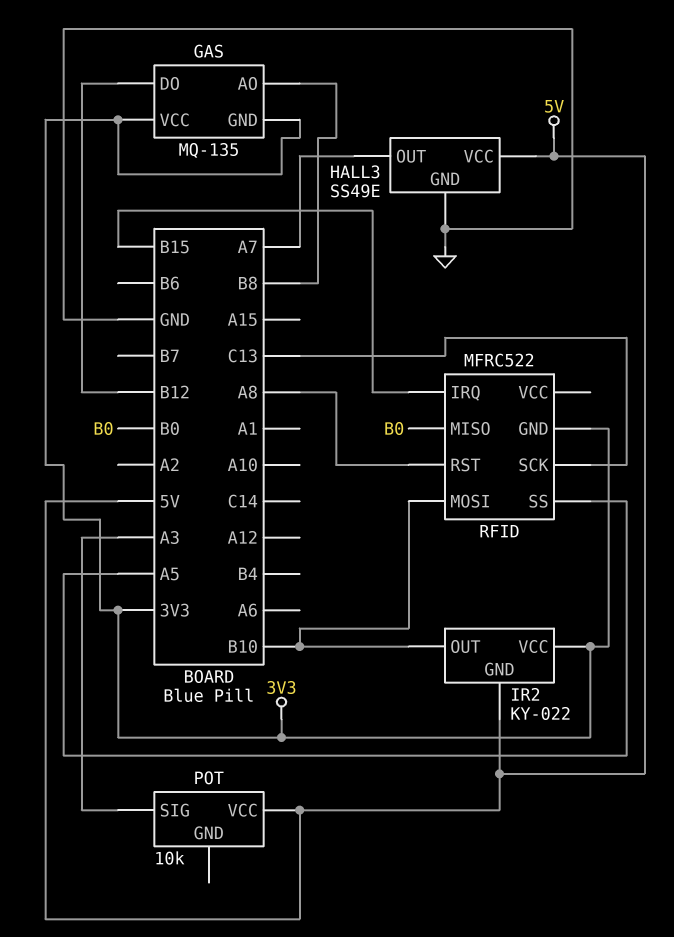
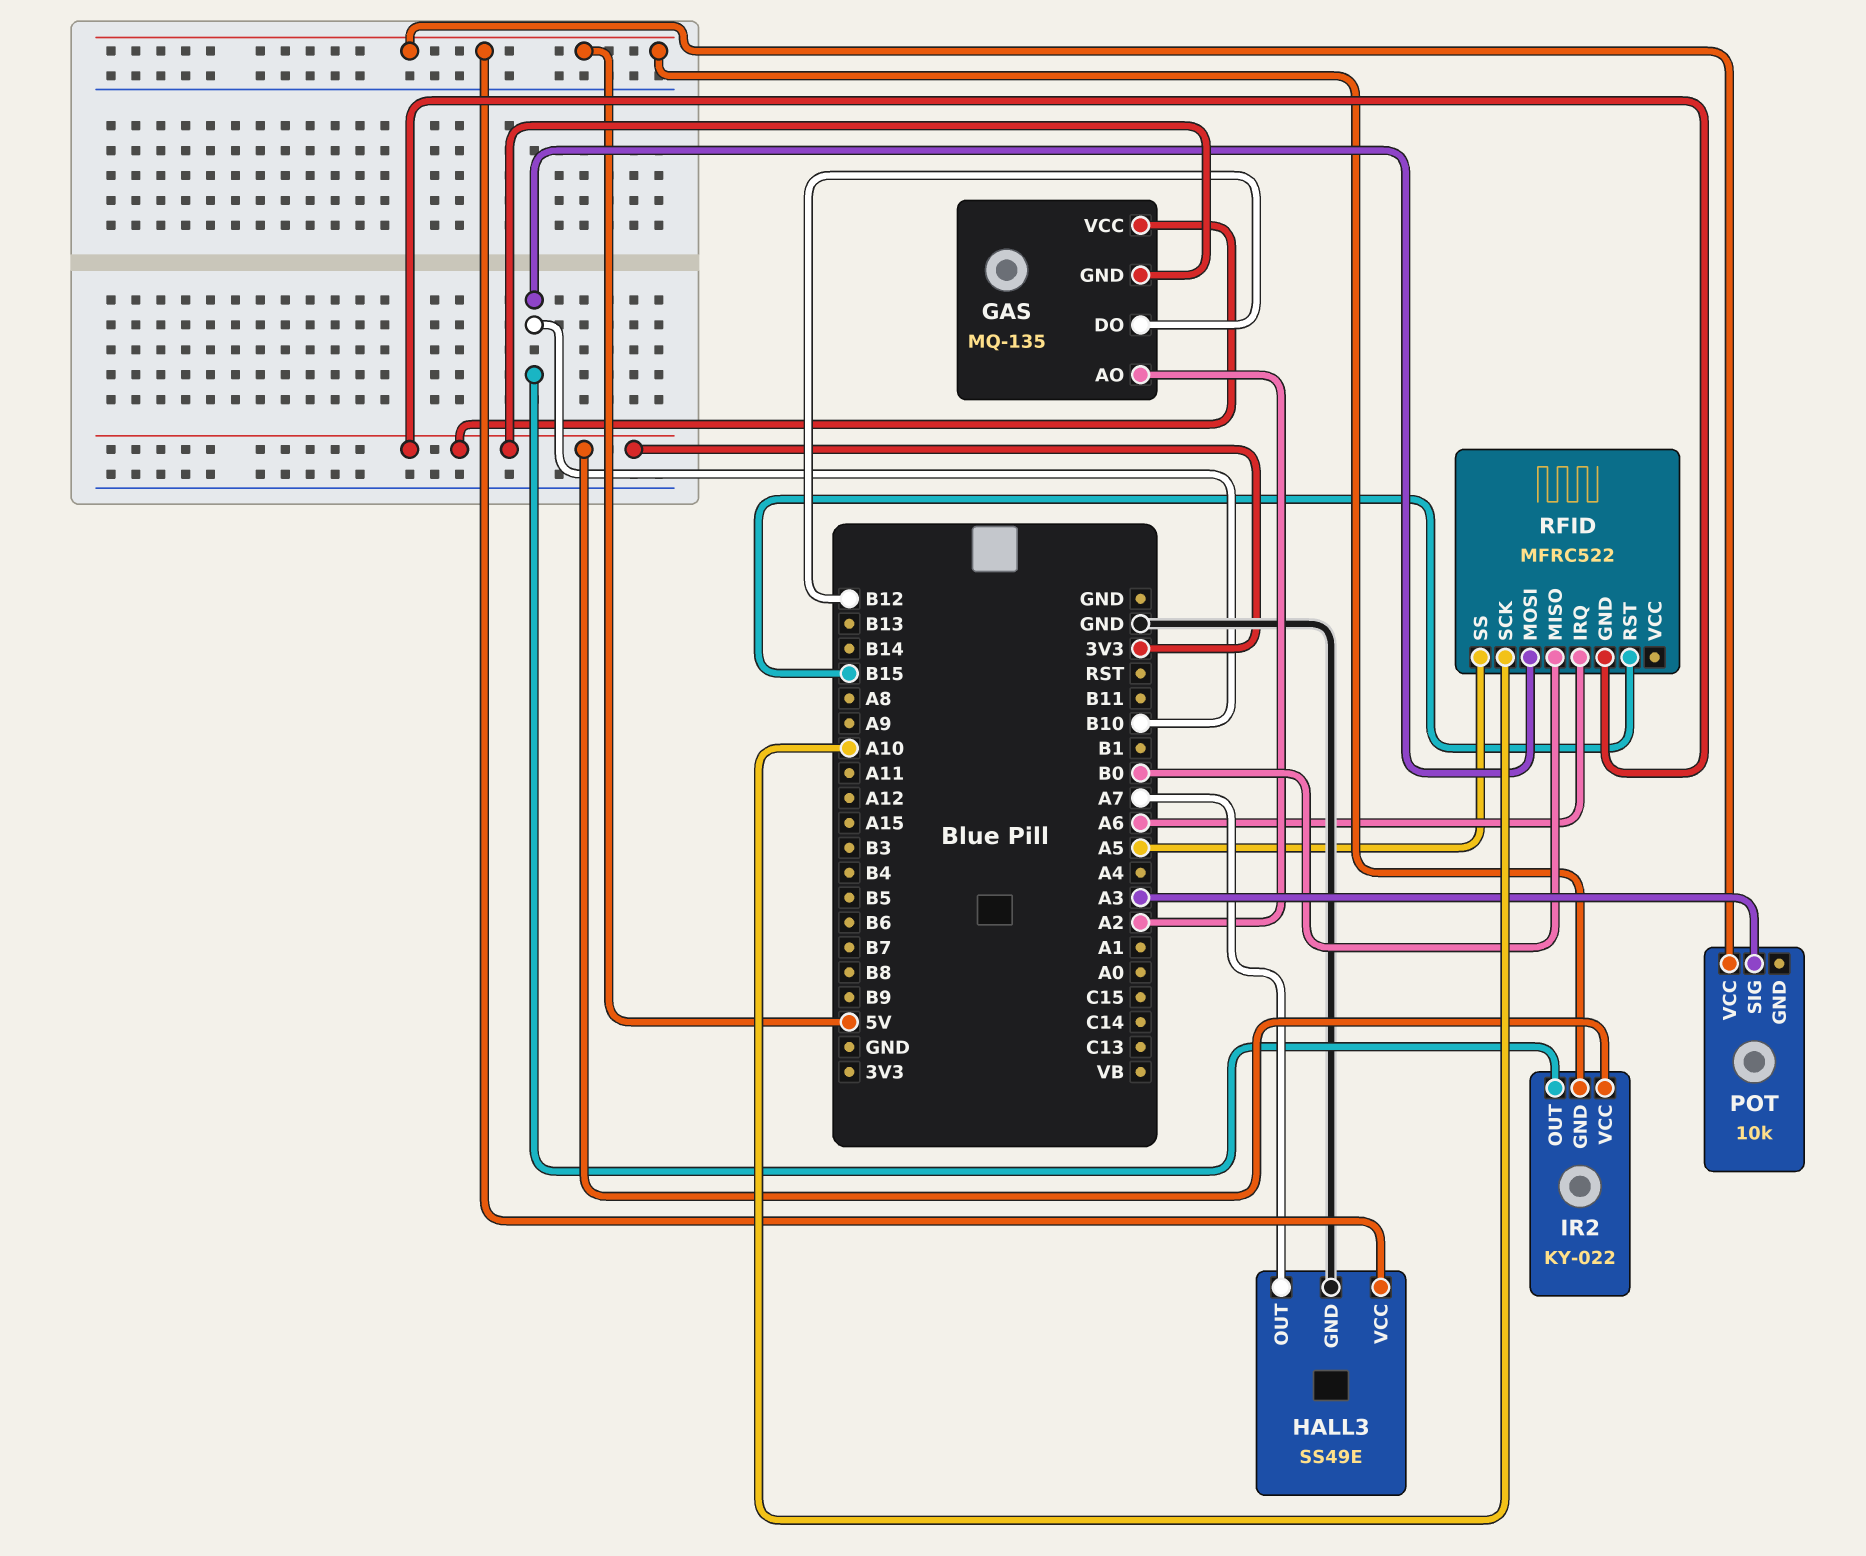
GAS pin AO: B8 -> A2
RFID pin IRQ: B15 -> A6
RFID pin RST: A8 -> B15
RFID pin SCK: C13 -> A10

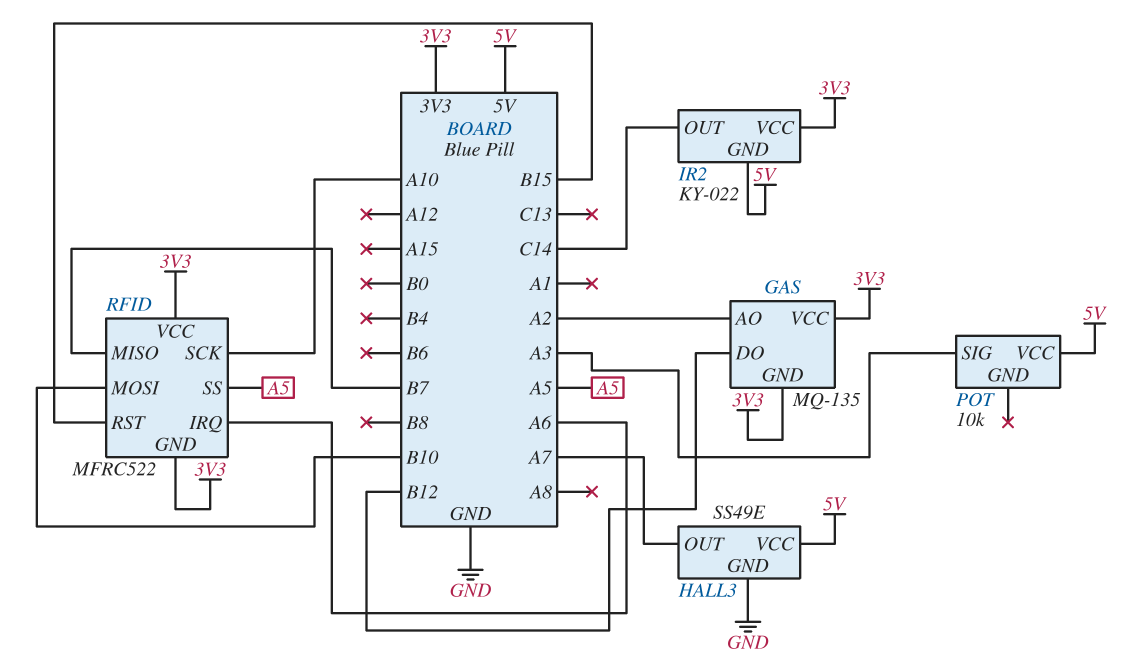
IR2 pin OUT: B10 -> C14
RFID pin MISO: B0 -> B7
RFID pin VCC: none -> 3V3

